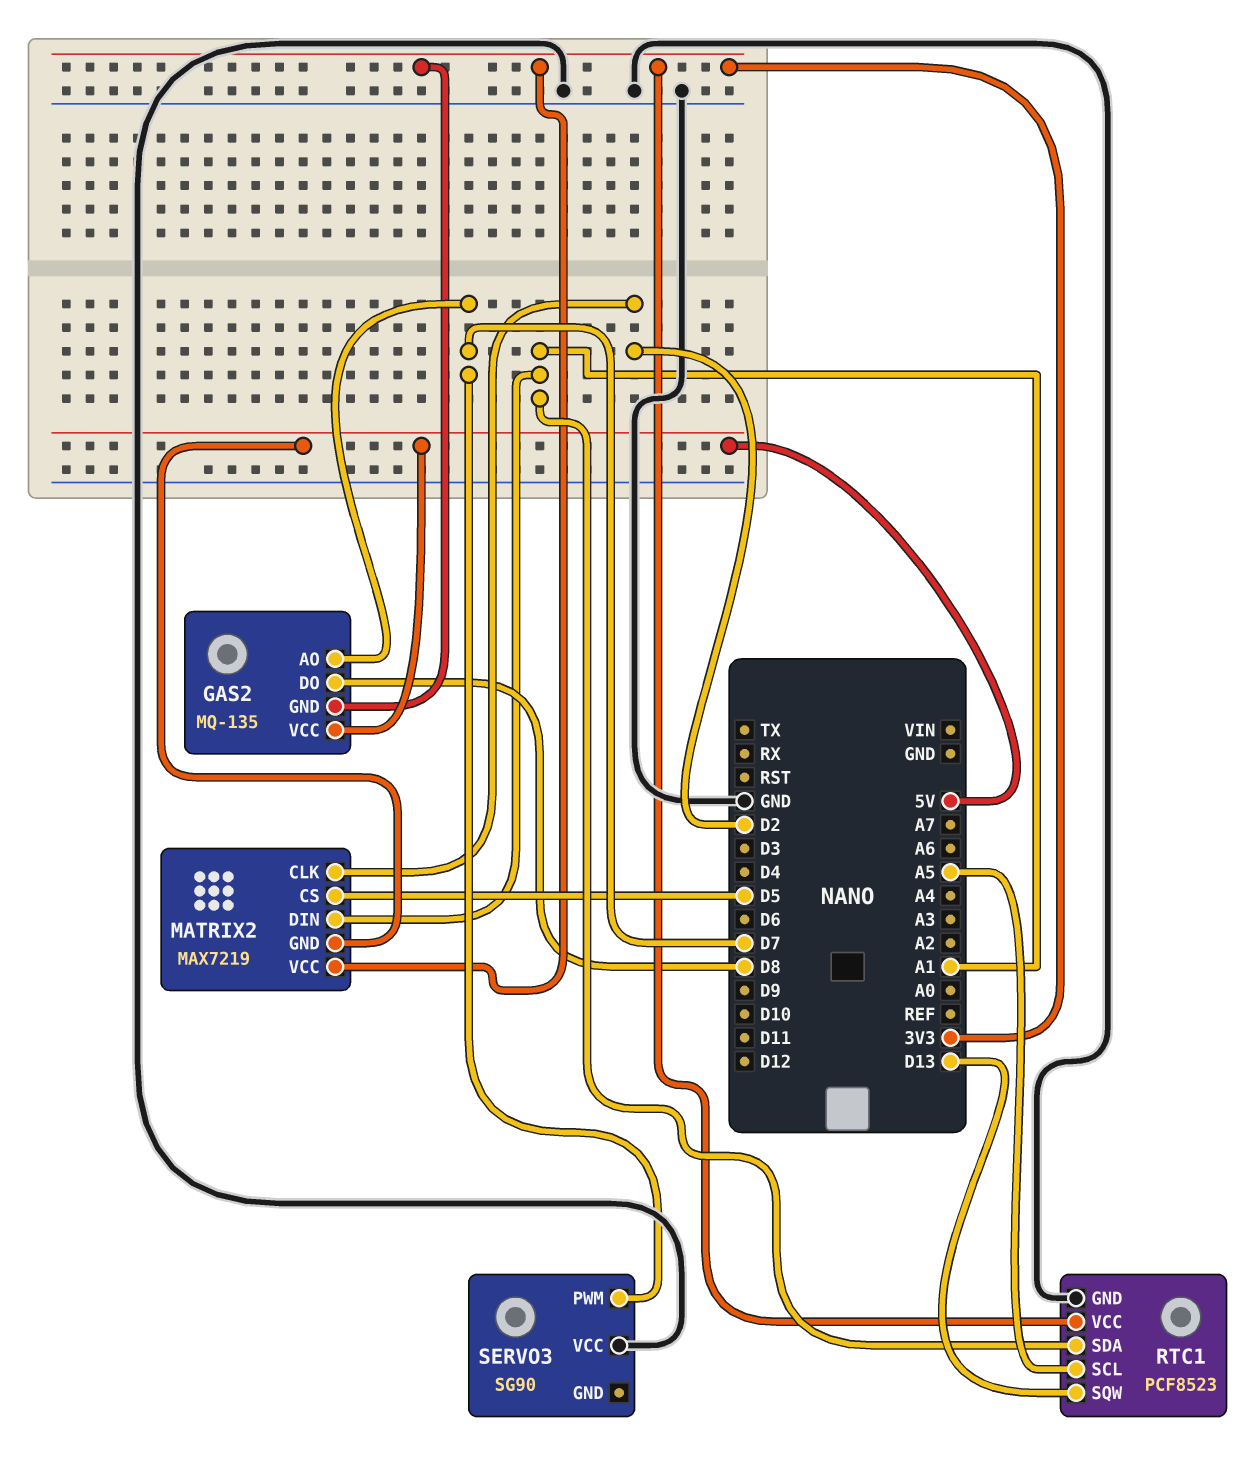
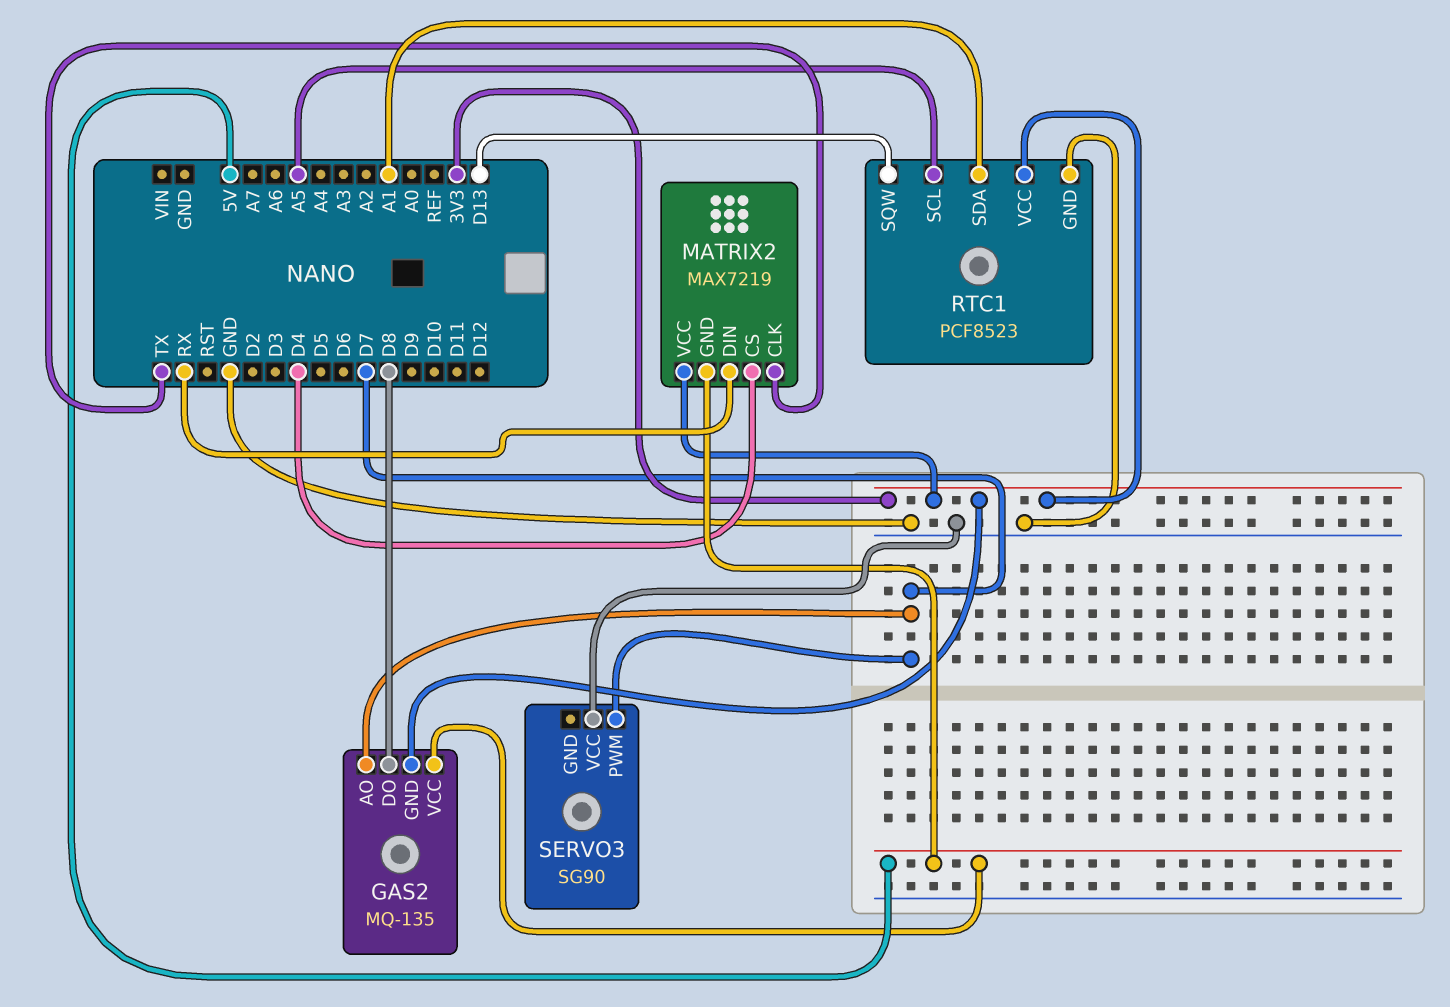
MATRIX2 pin CLK: D2 -> TX
MATRIX2 pin CS: D5 -> D4
MATRIX2 pin DIN: A1 -> RX

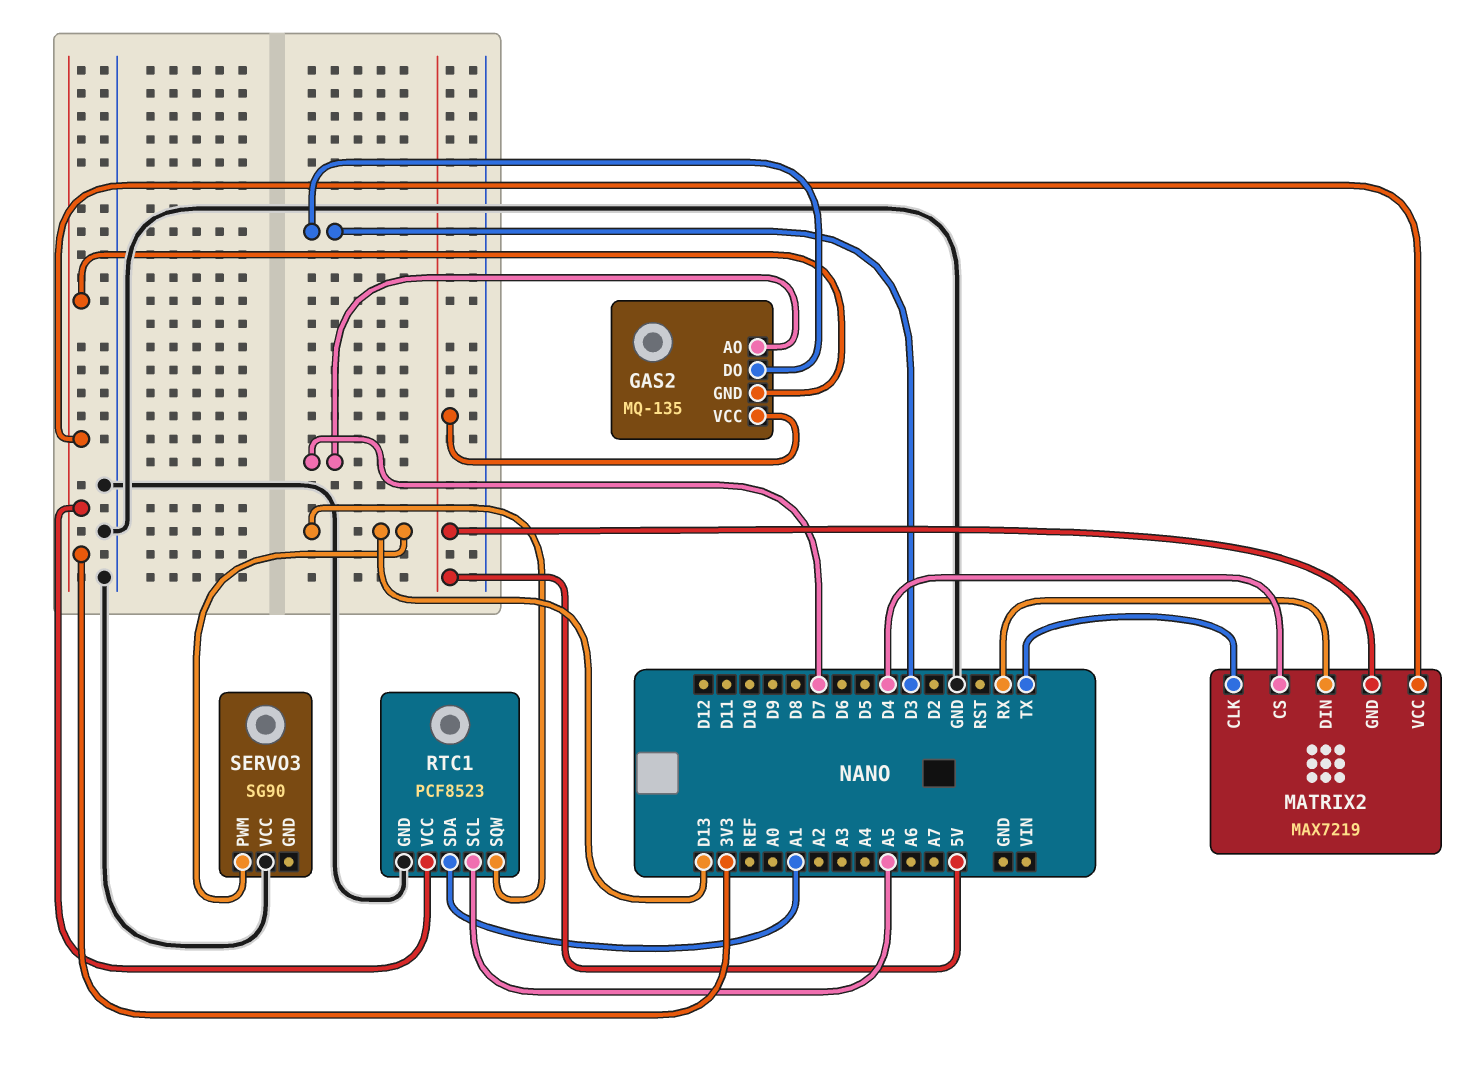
GAS2 pin DO: D8 -> D3
SERVO3 pin PWM: D7 -> D13

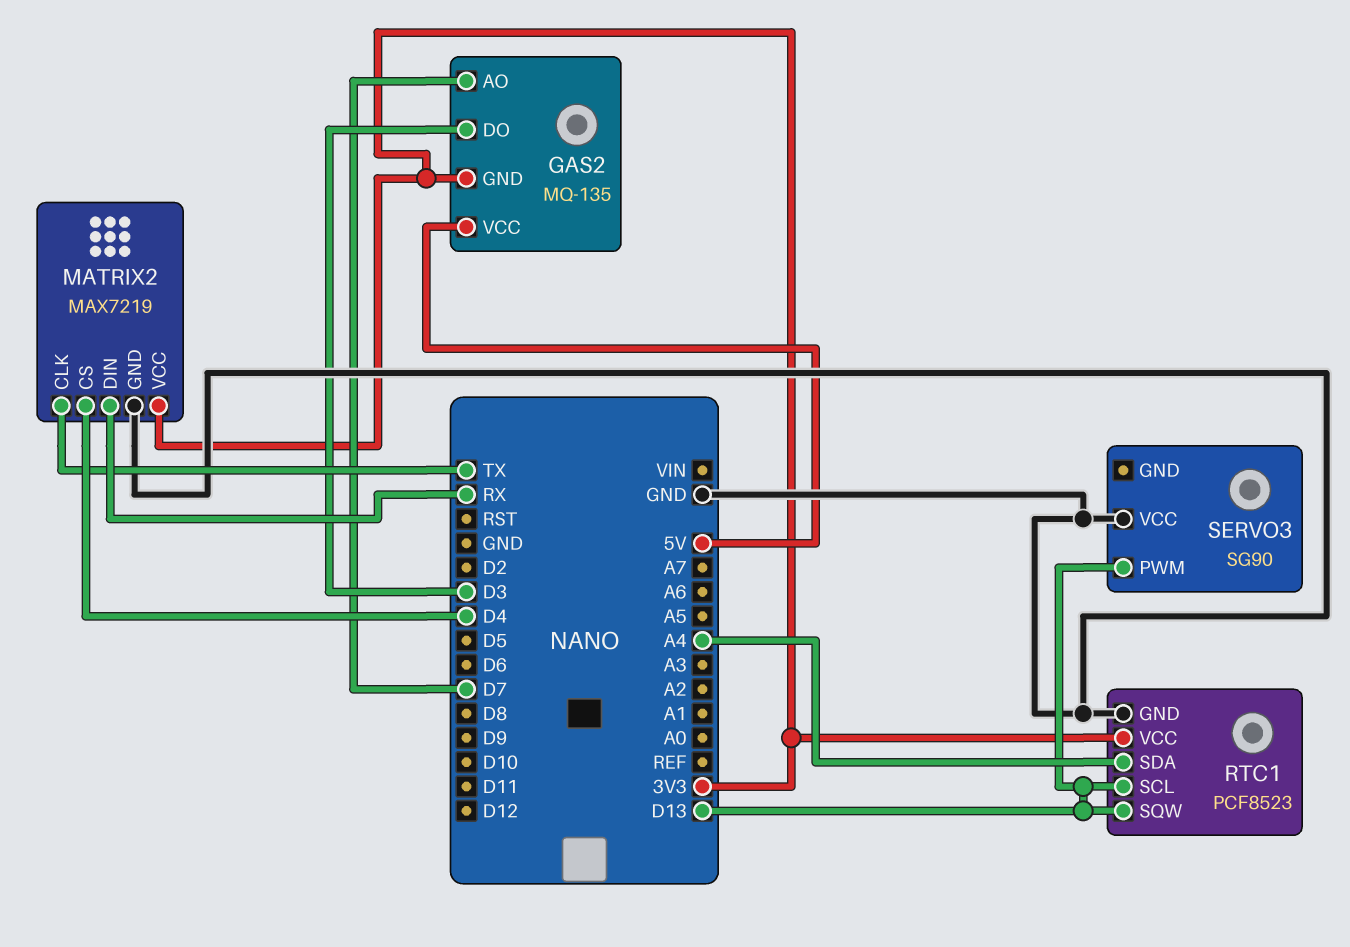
MATRIX2 pin GND: 5V -> GND
RTC1 pin SCL: A5 -> D13
RTC1 pin SDA: A1 -> A4

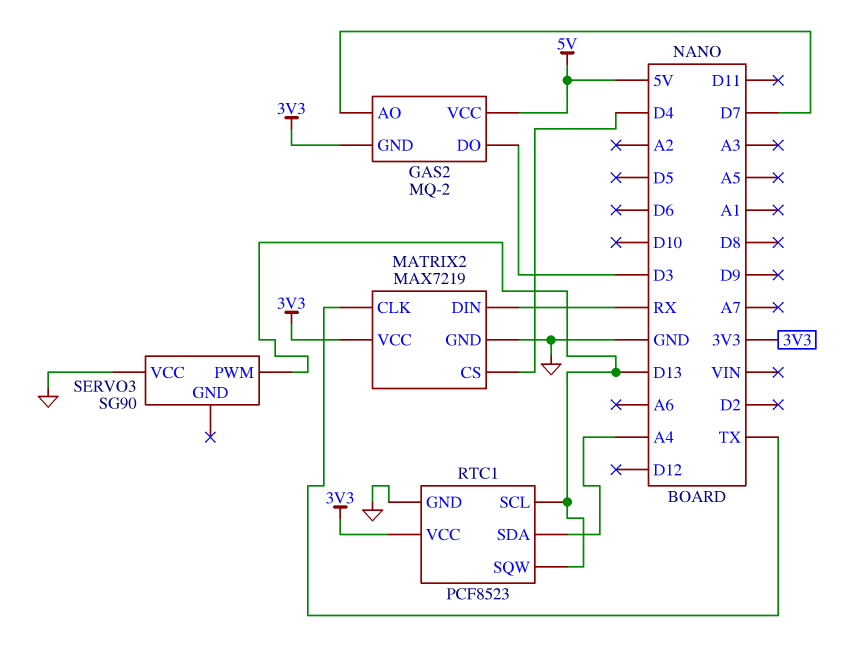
GAS2: MQ-135 -> MQ-2

